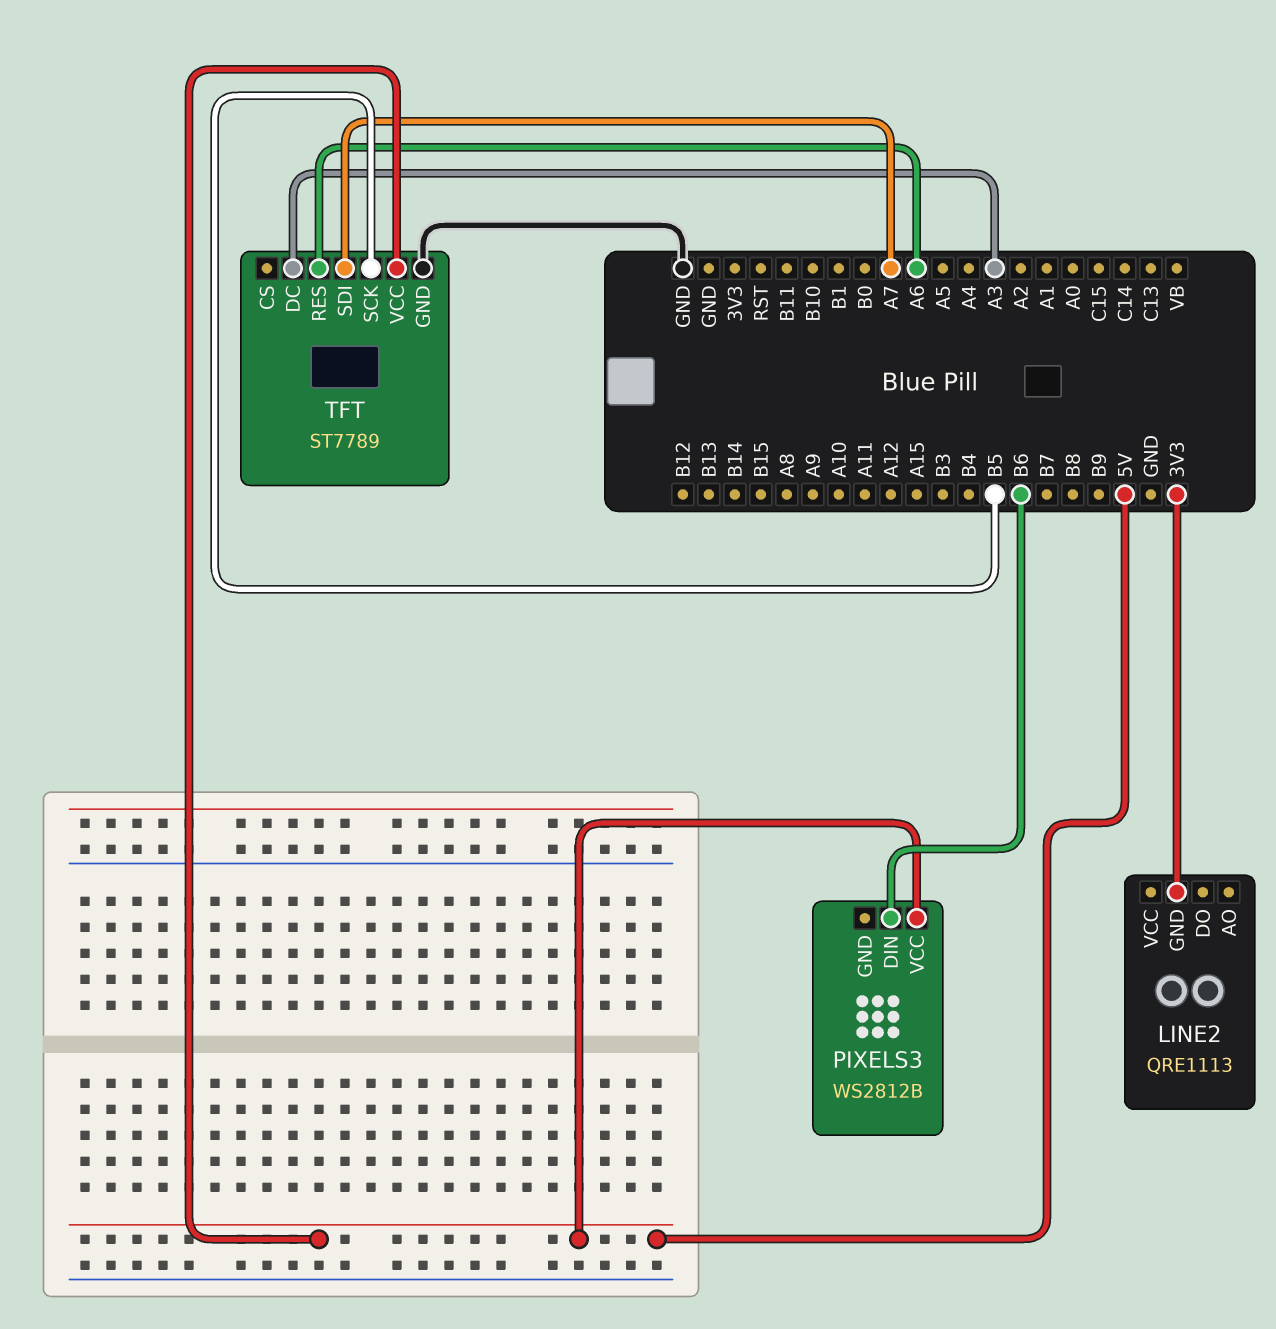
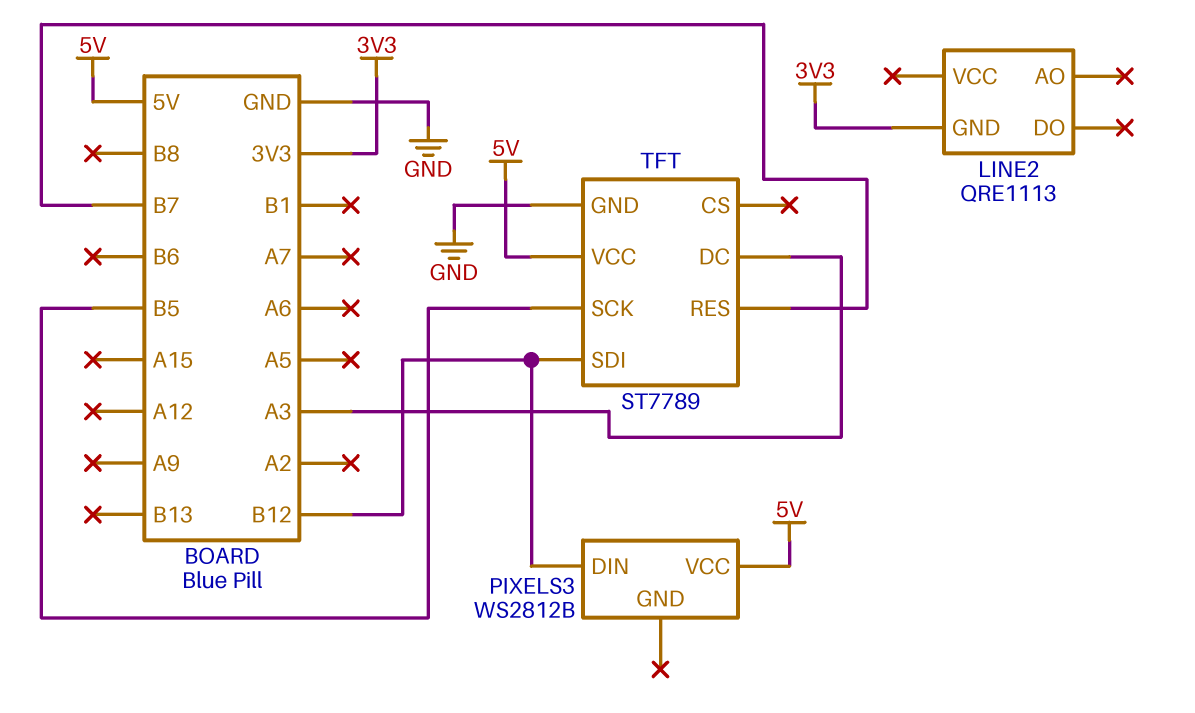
PIXELS3 pin DIN: B6 -> B12
TFT pin RES: A6 -> B7
TFT pin SDI: A7 -> B12

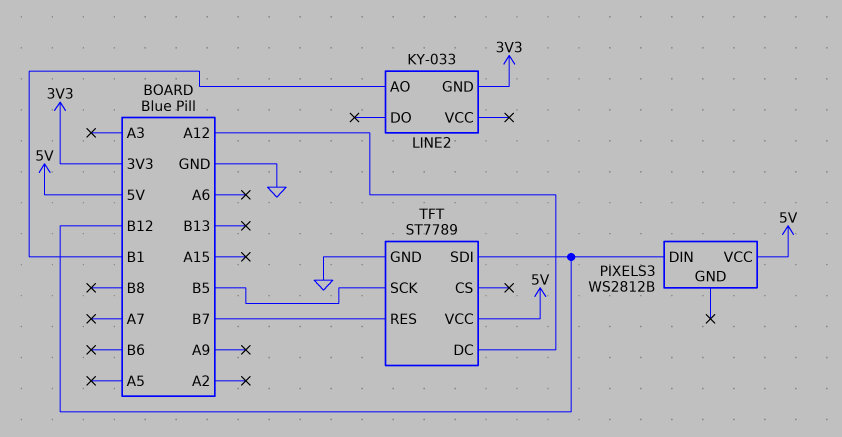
LINE2: QRE1113 -> KY-033
LINE2 pin AO: none -> B1
TFT pin DC: A3 -> A12

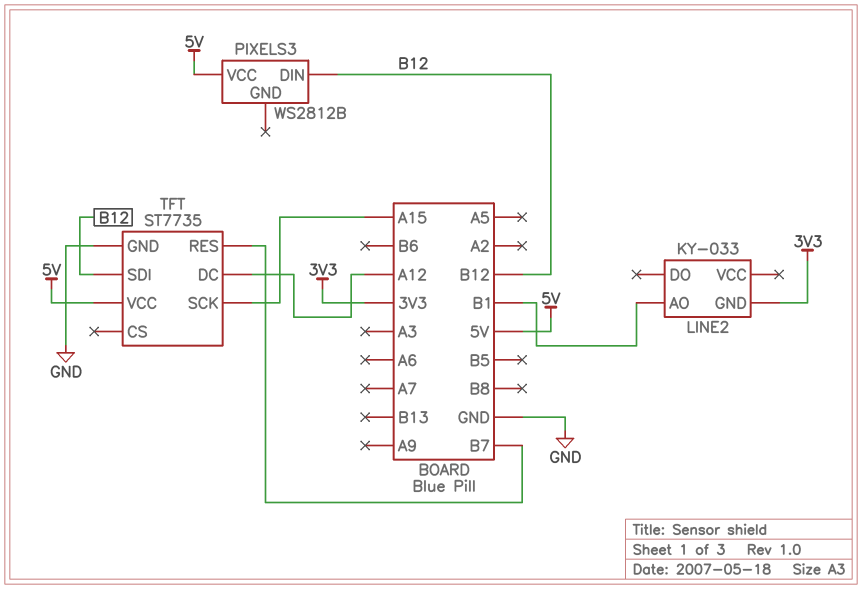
TFT: ST7789 -> ST7735
TFT pin SCK: B5 -> A15

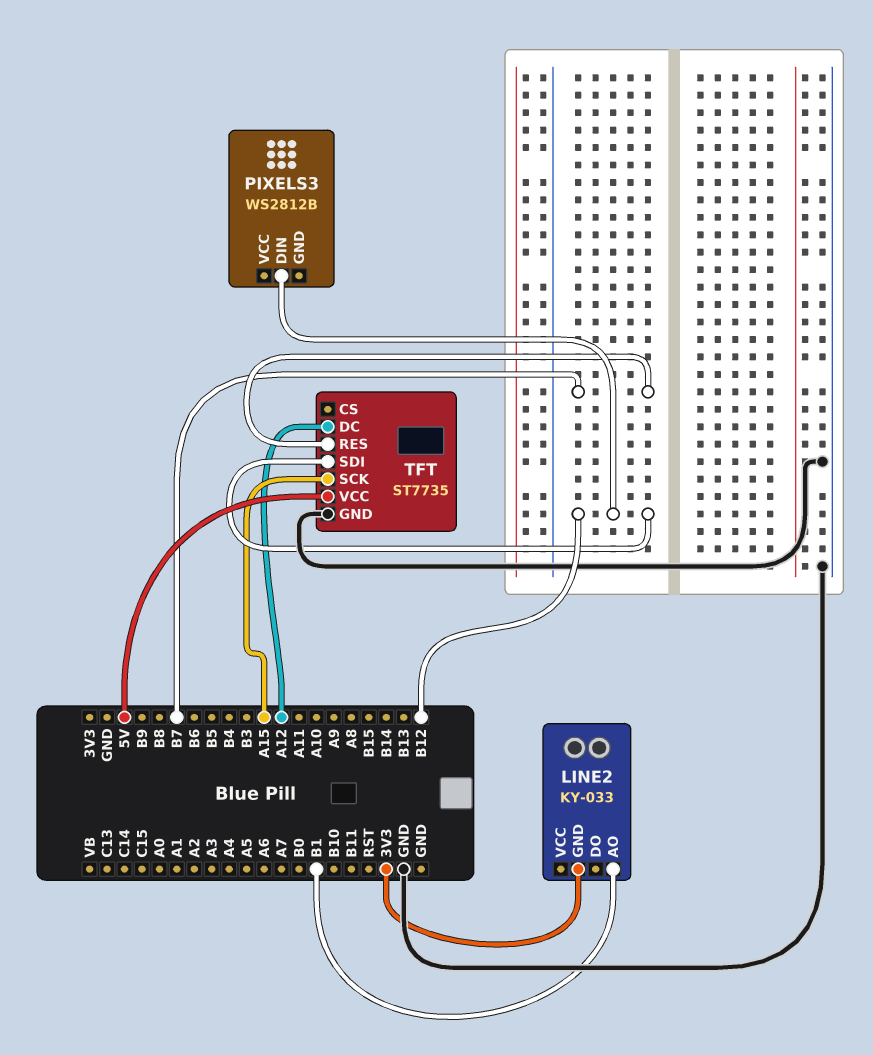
PIXELS3 pin VCC: 5V -> none

